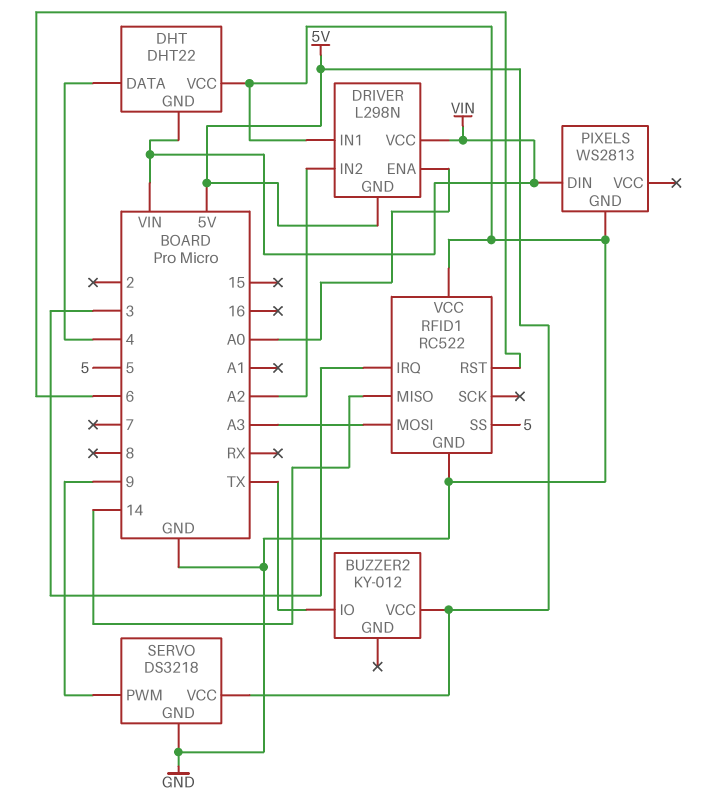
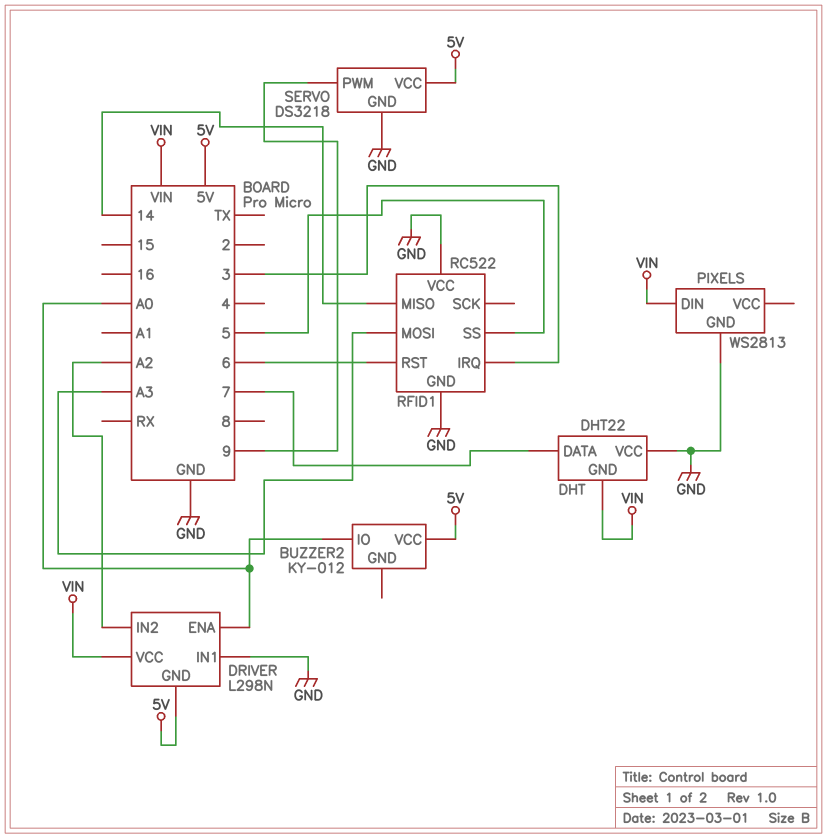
BUZZER2 pin IO: TX -> A0
DHT pin DATA: 4 -> 7

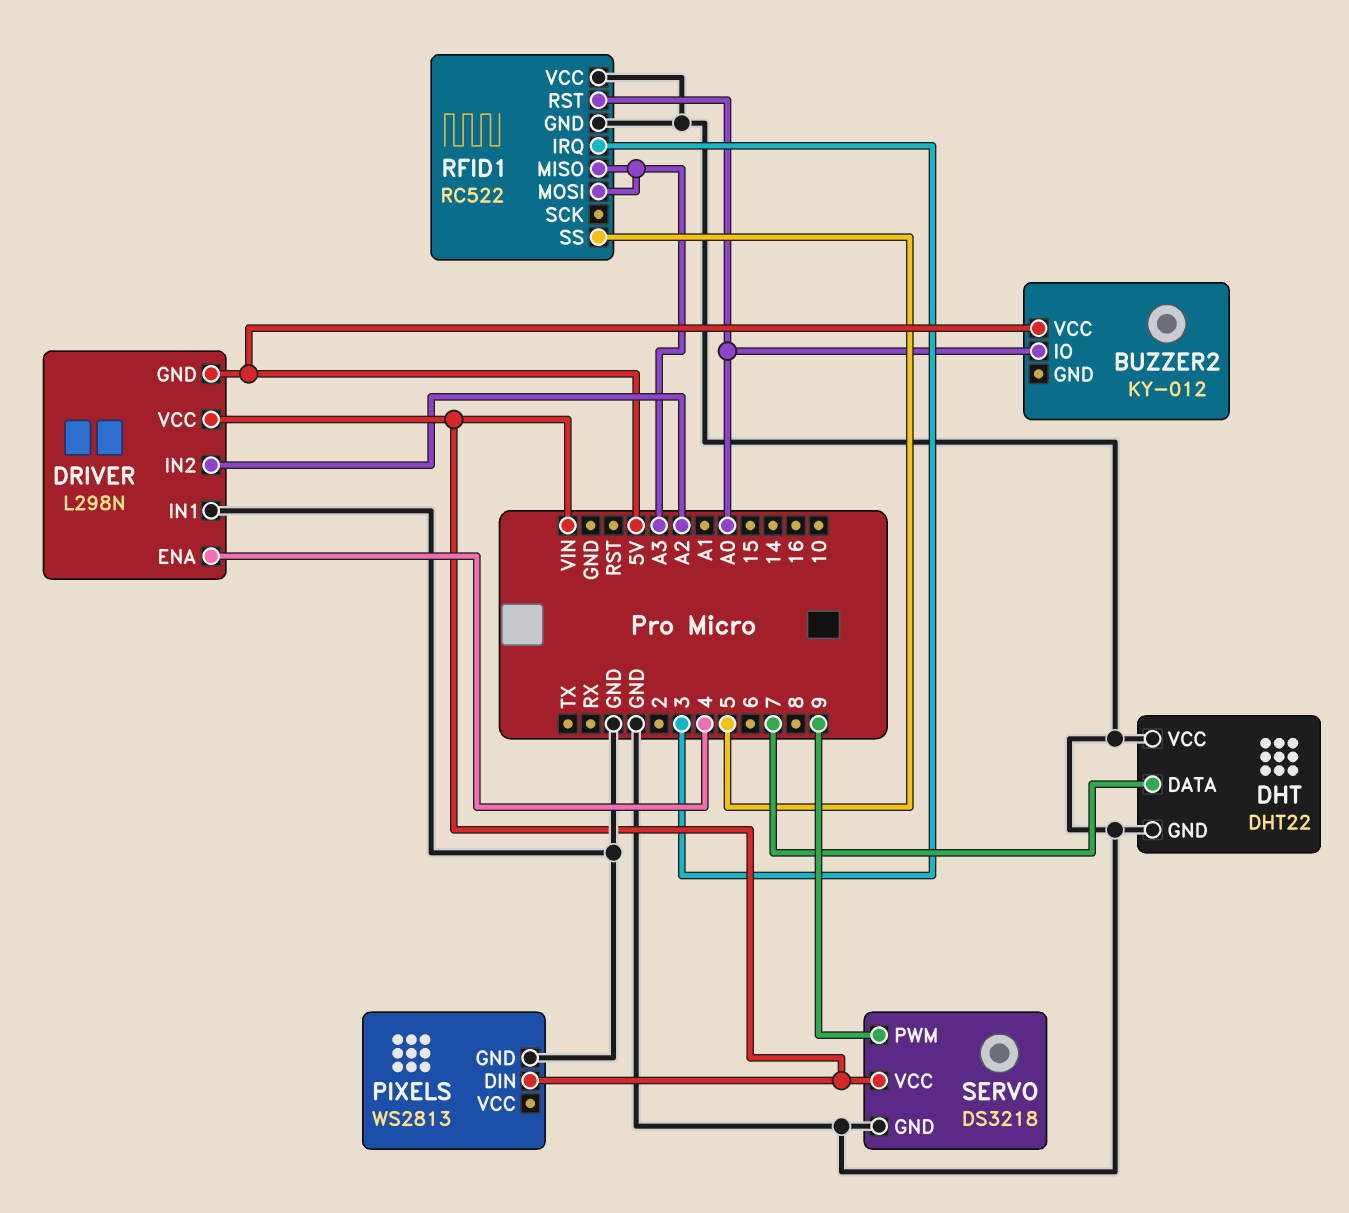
DHT pin GND: VIN -> GND
DRIVER pin ENA: A0 -> 4
RFID1 pin MISO: 14 -> A3
RFID1 pin RST: 6 -> A0
SERVO pin VCC: 5V -> VIN

